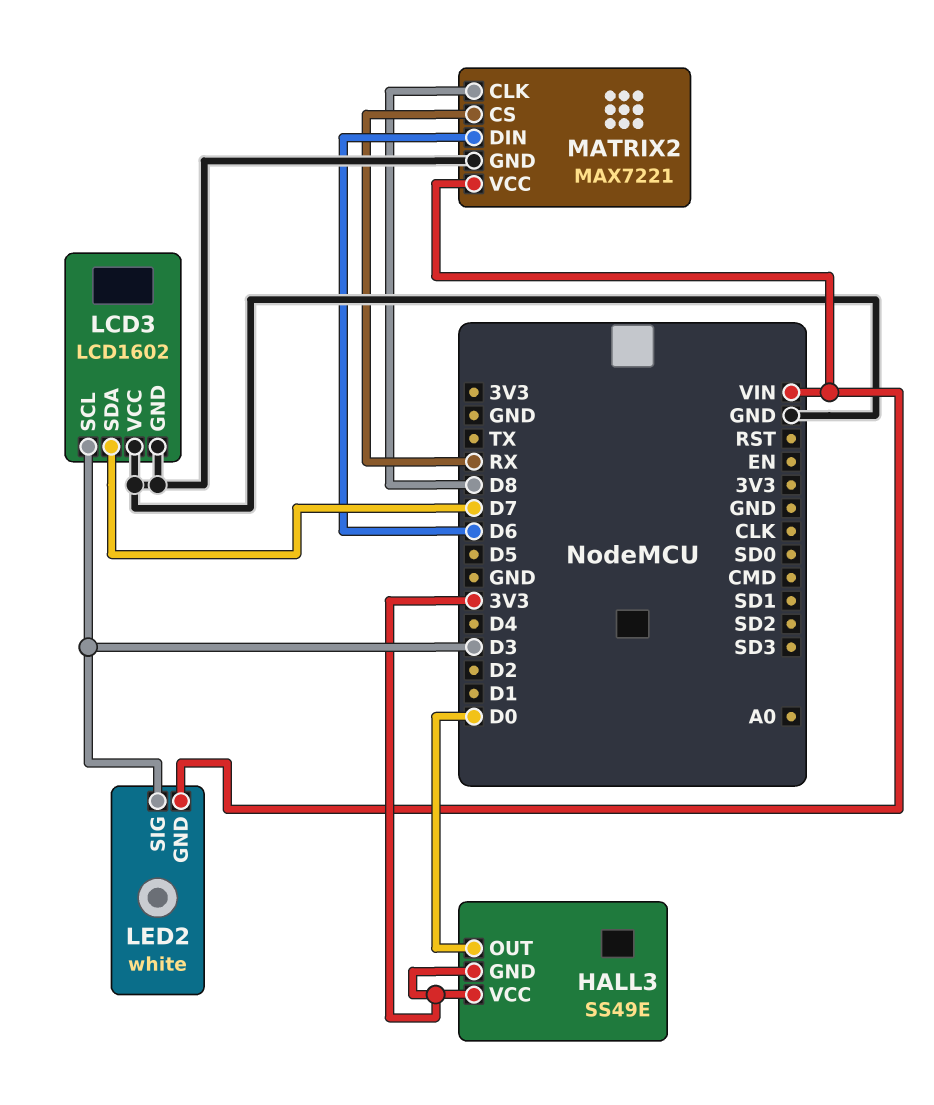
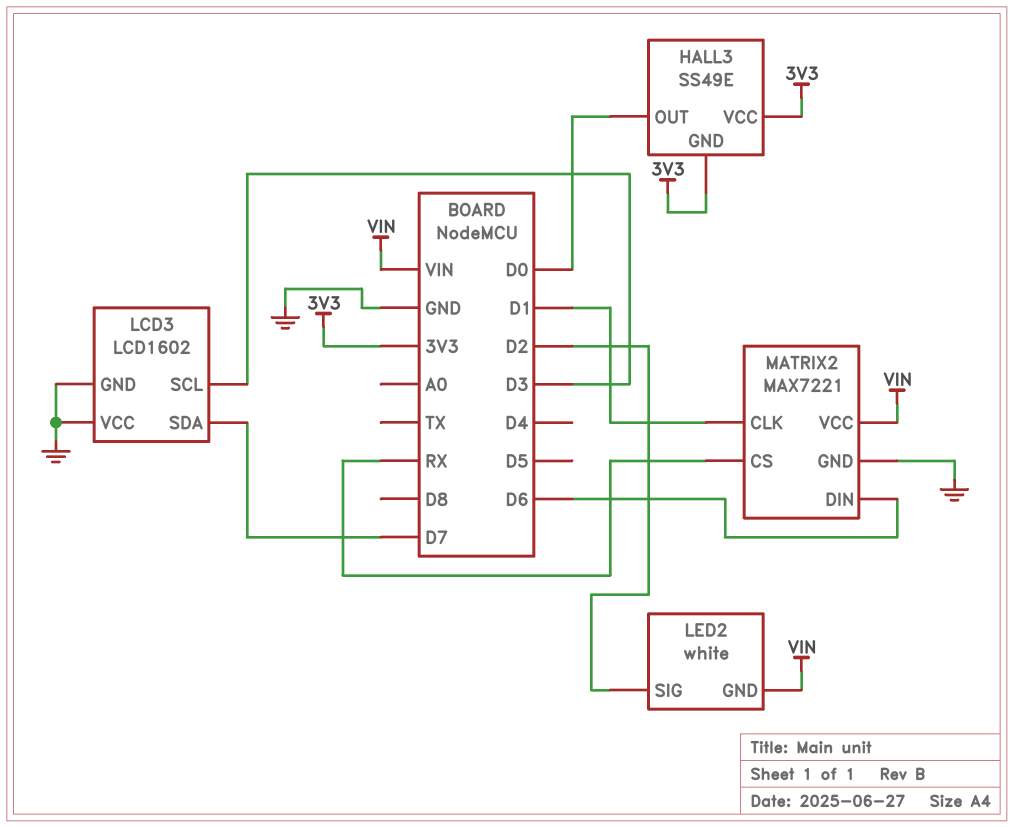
LED2 pin SIG: D3 -> D2
MATRIX2 pin CLK: D8 -> D1

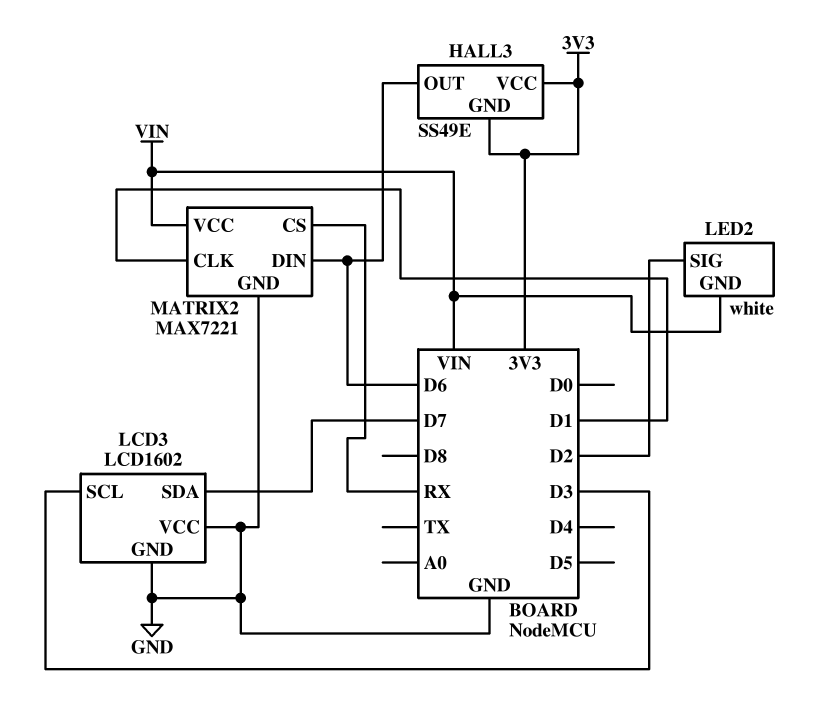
HALL3 pin OUT: D0 -> D6

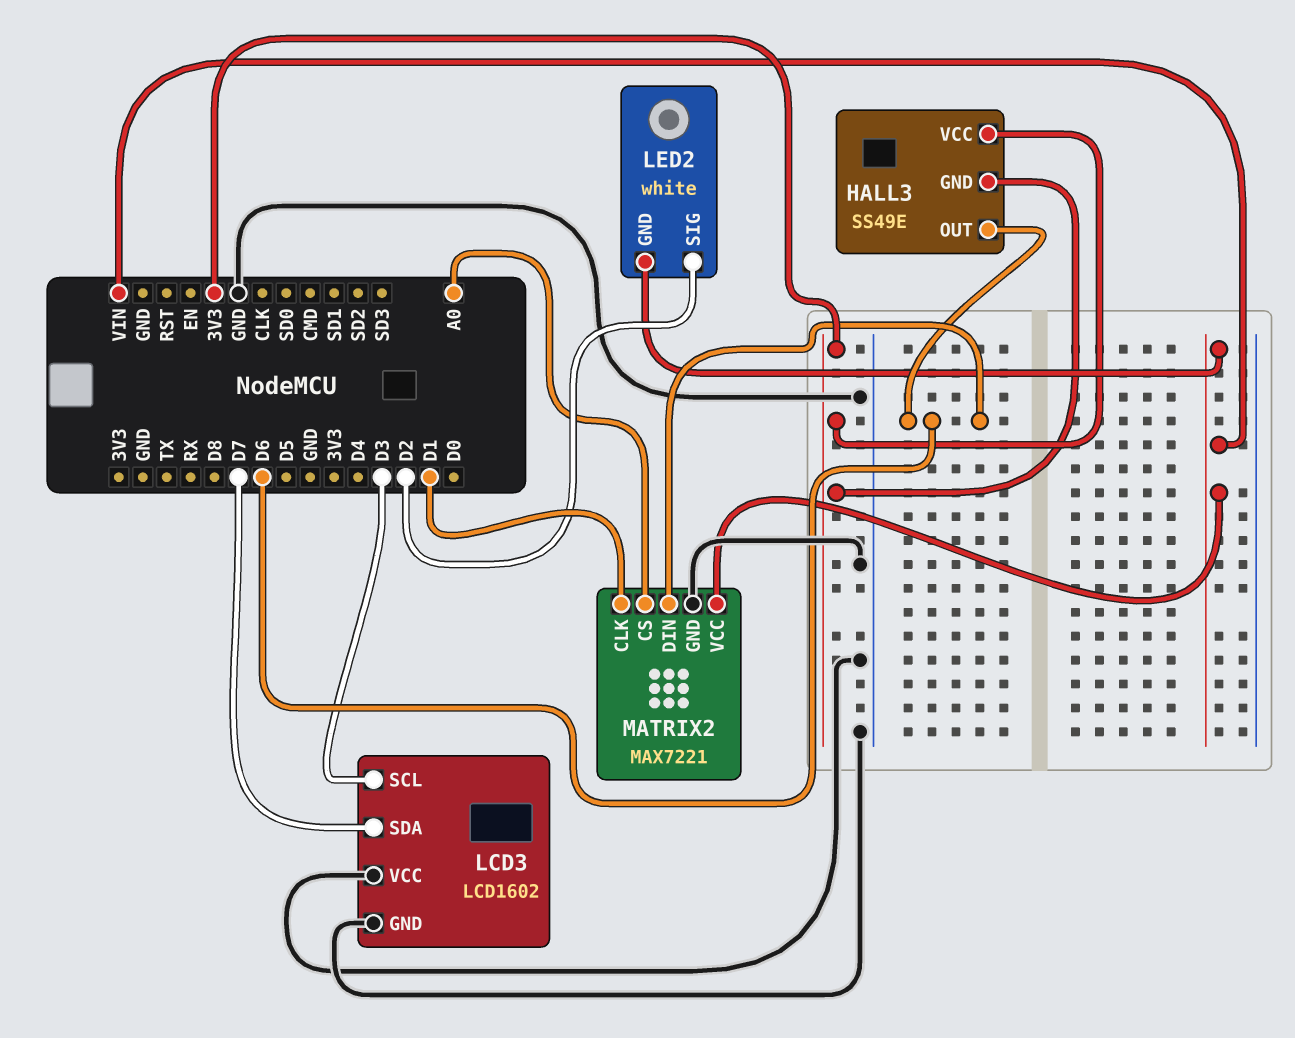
MATRIX2 pin CS: RX -> A0

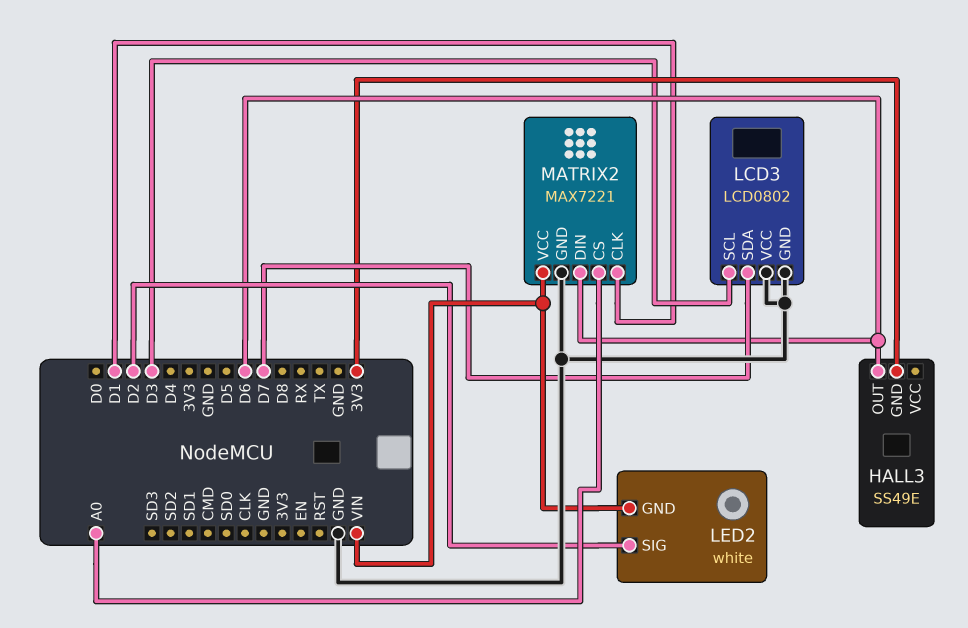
HALL3 pin VCC: 3V3 -> none
LCD3: LCD1602 -> LCD0802

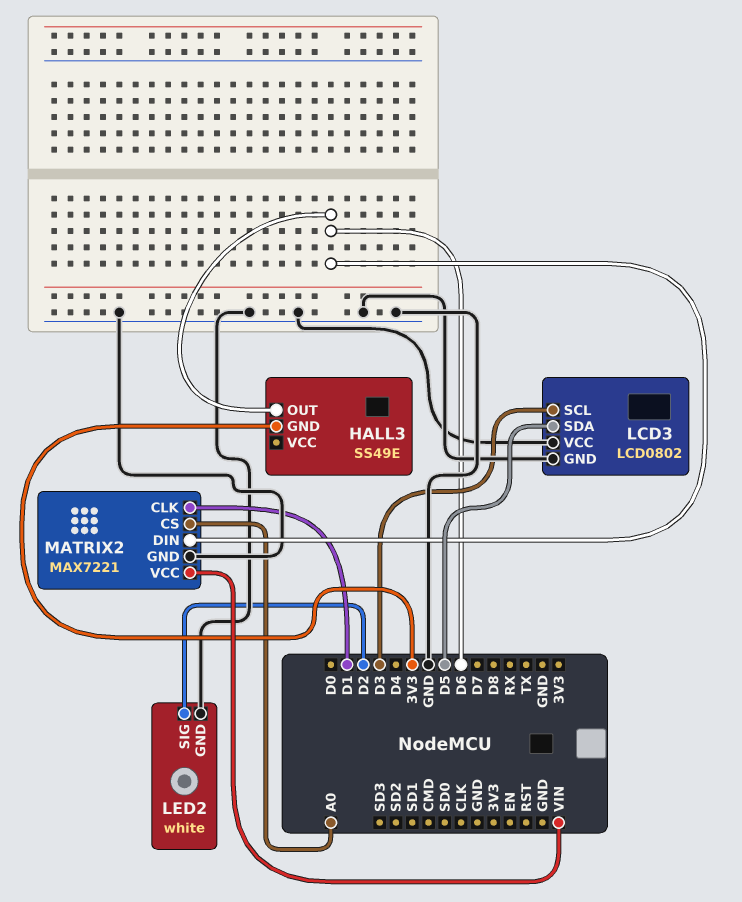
LCD3 pin SDA: D7 -> D5
LED2 pin GND: VIN -> GND

